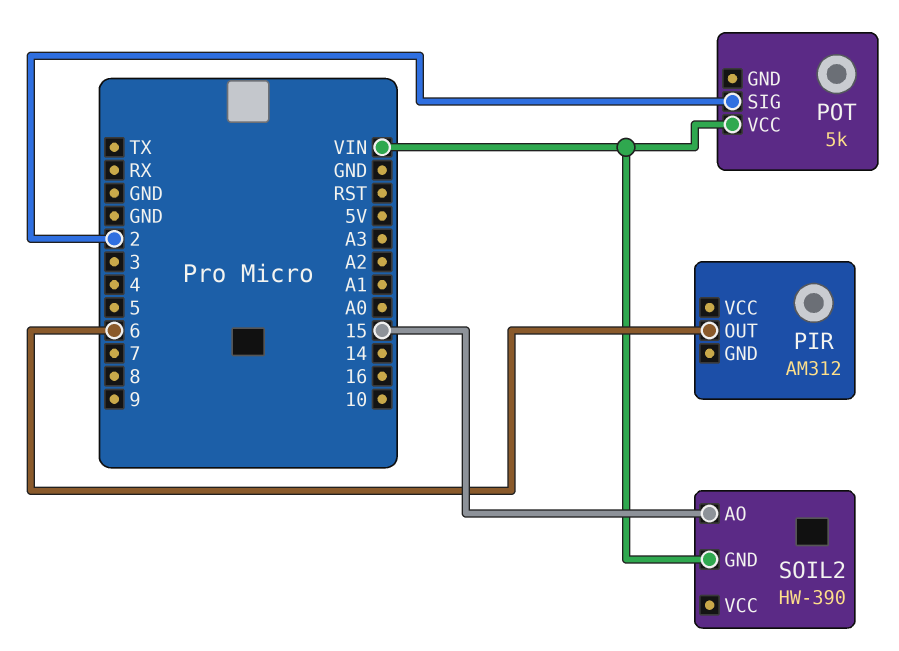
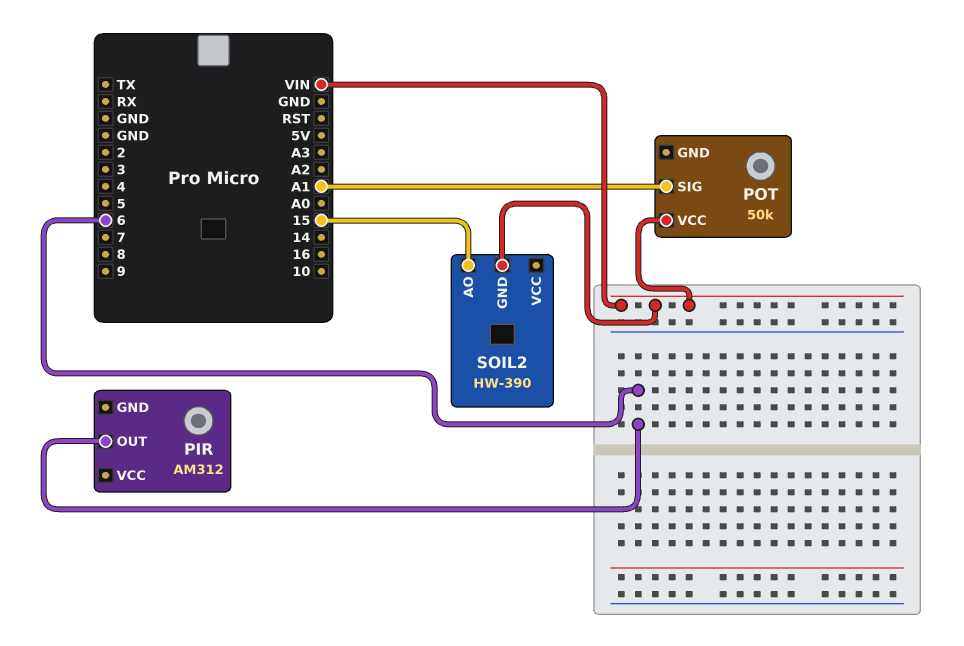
POT: 5k -> 50k
POT pin SIG: 2 -> A1

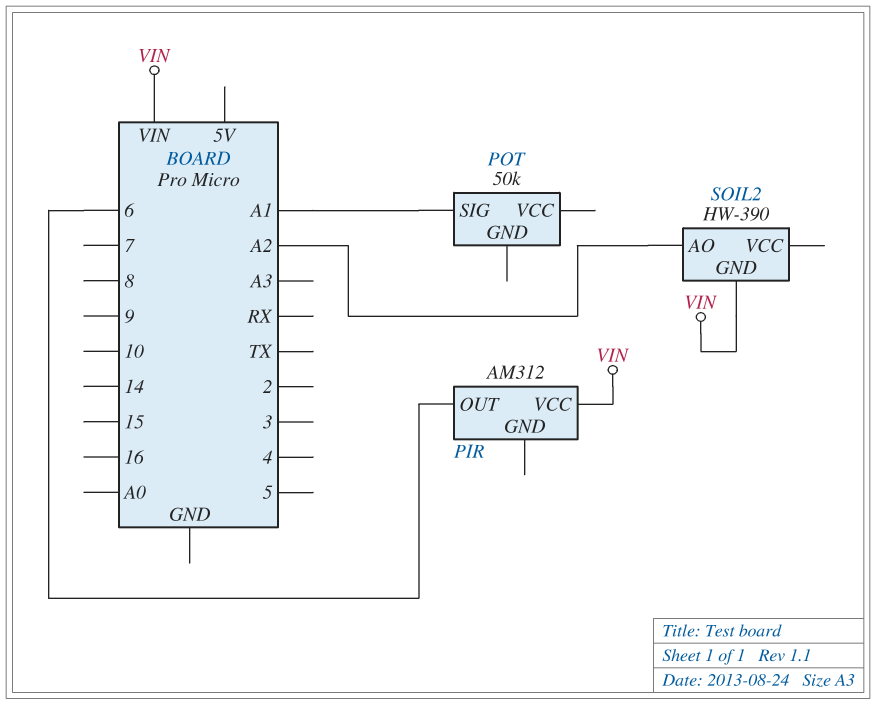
PIR pin VCC: none -> VIN
POT pin VCC: VIN -> none
SOIL2 pin AO: 15 -> A2

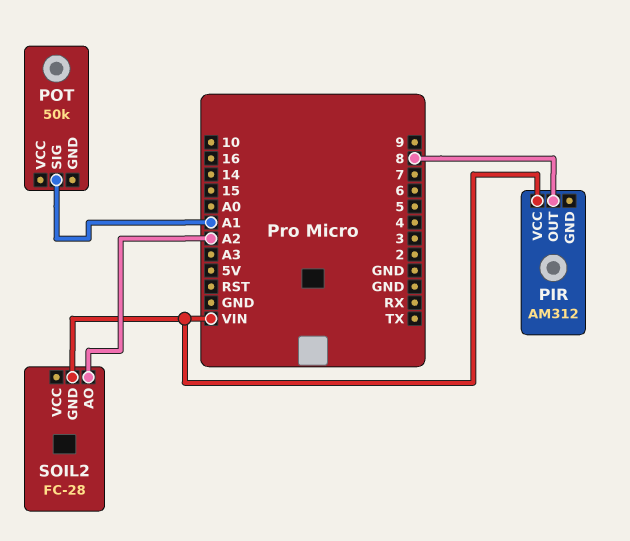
PIR pin OUT: 6 -> 8
SOIL2: HW-390 -> FC-28

